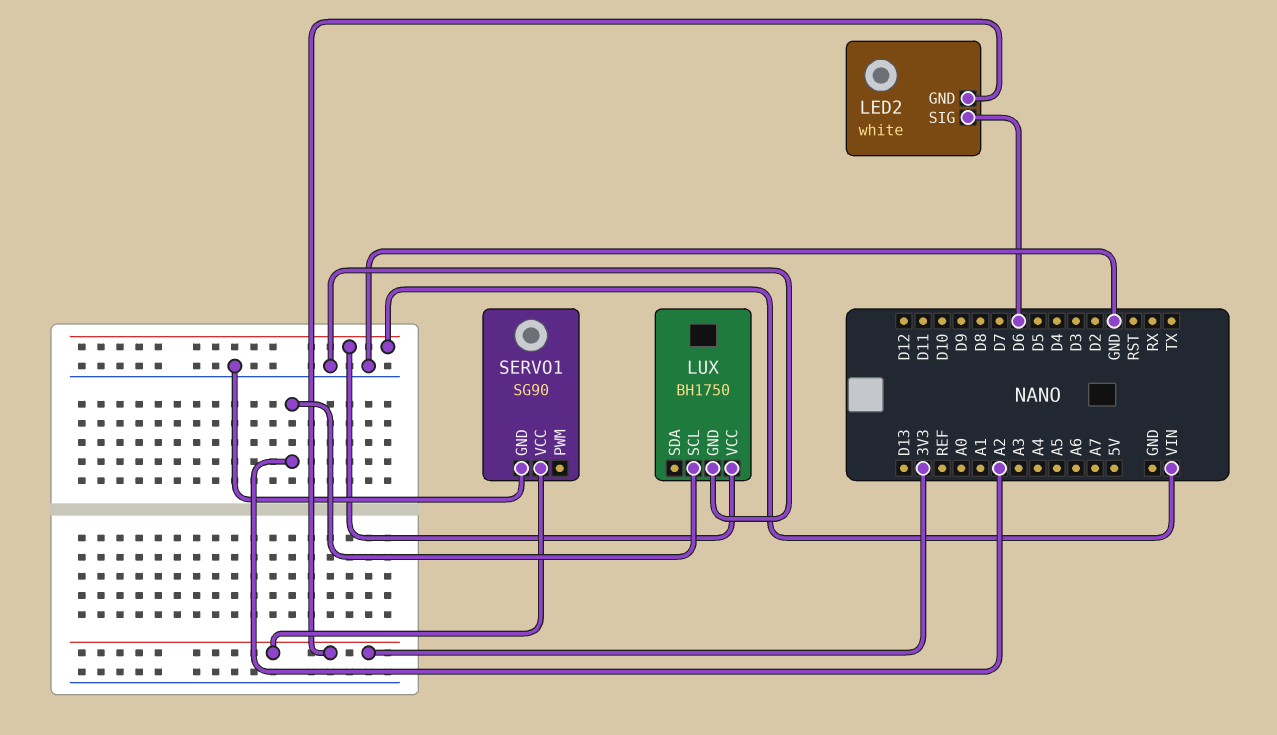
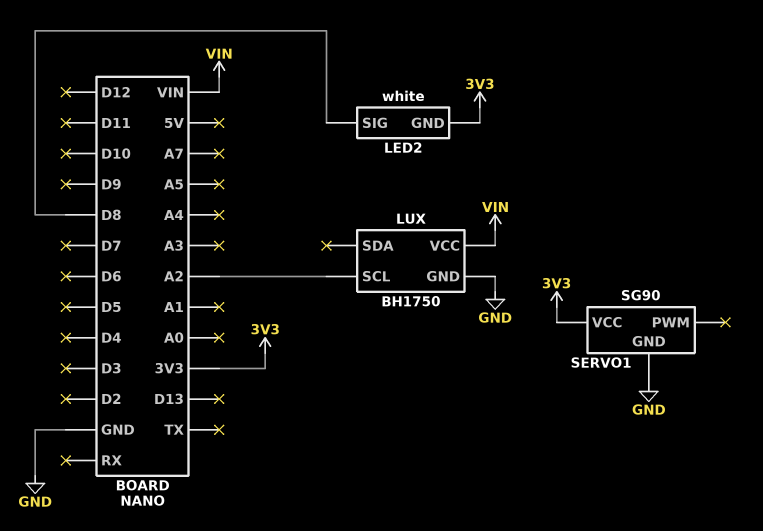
LED2 pin SIG: D6 -> D8

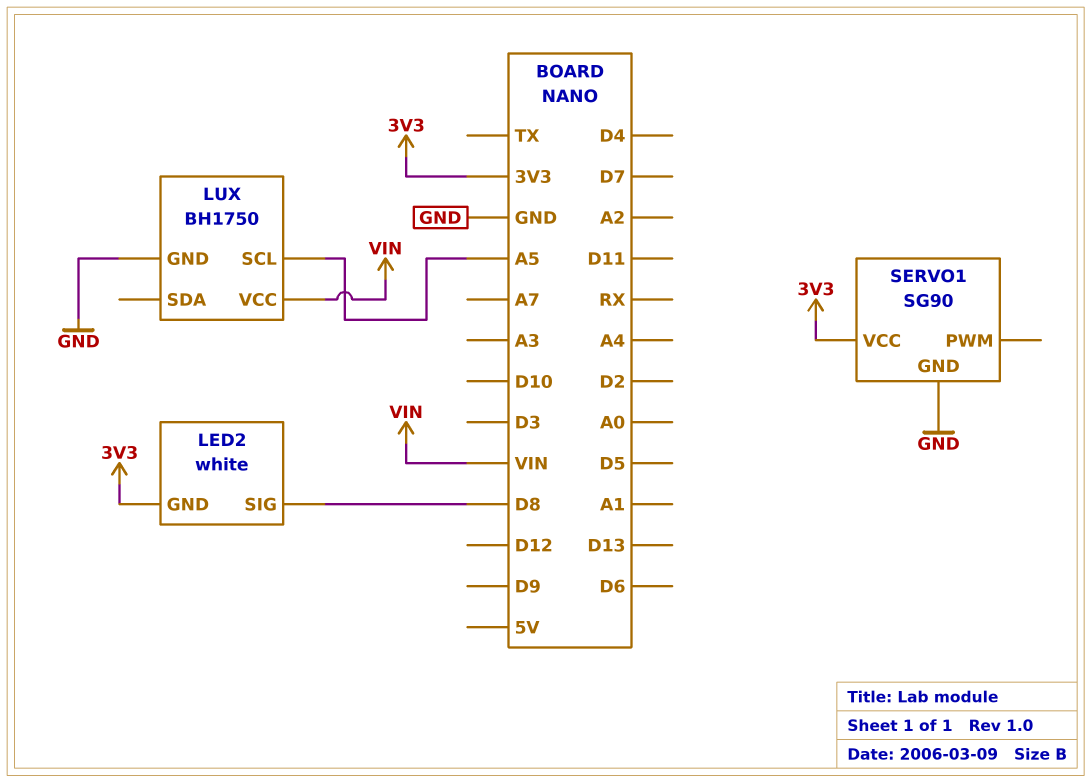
LUX pin SCL: A2 -> A5

